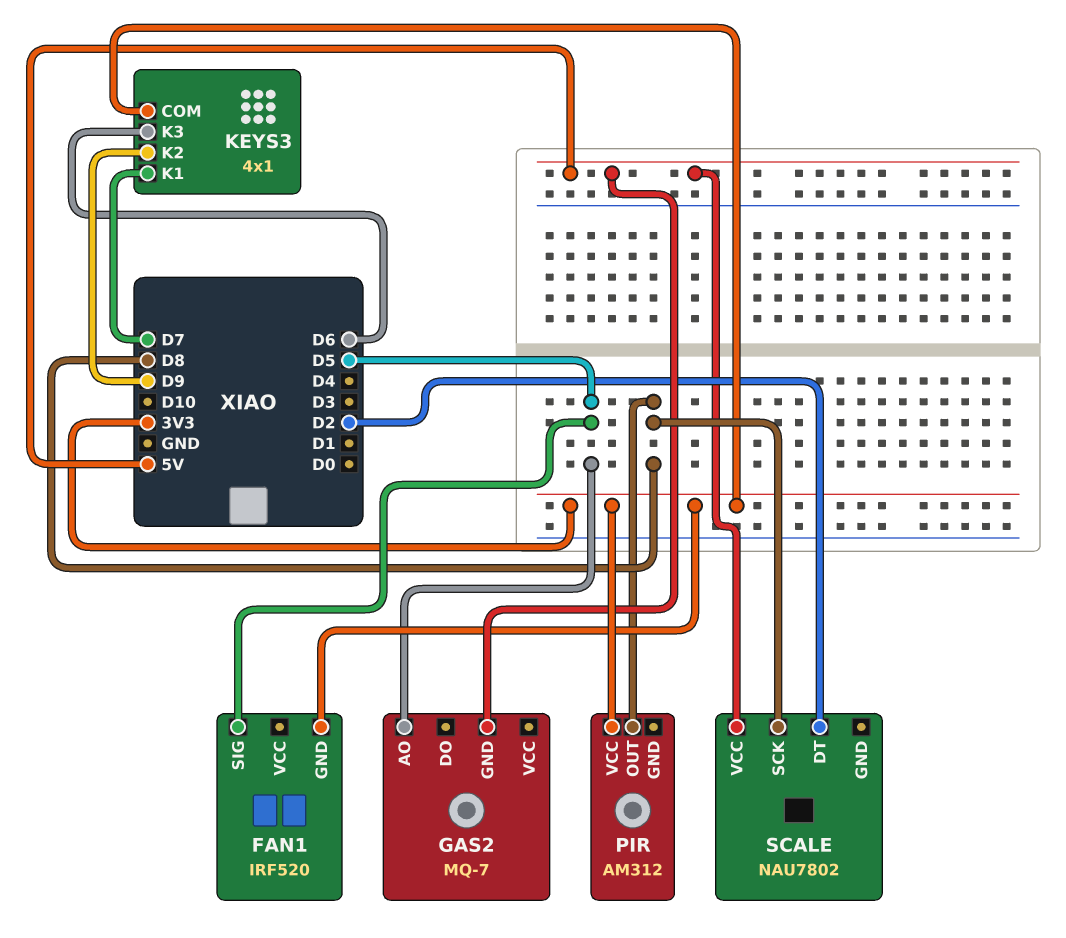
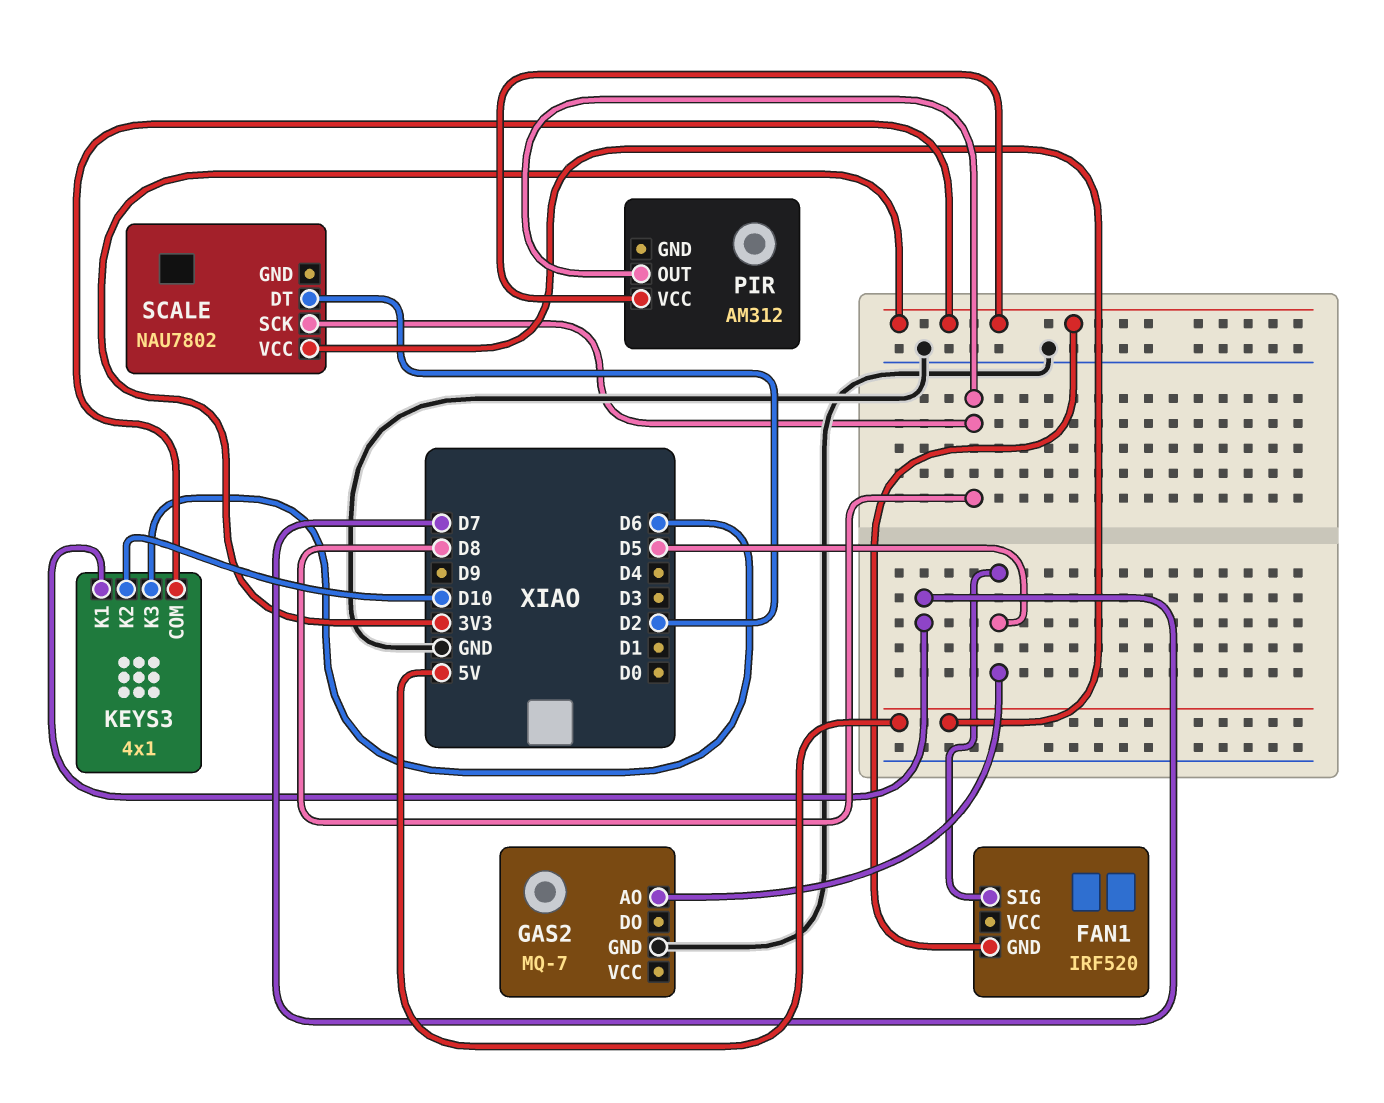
GAS2 pin GND: 5V -> GND
KEYS3 pin K2: D9 -> D10

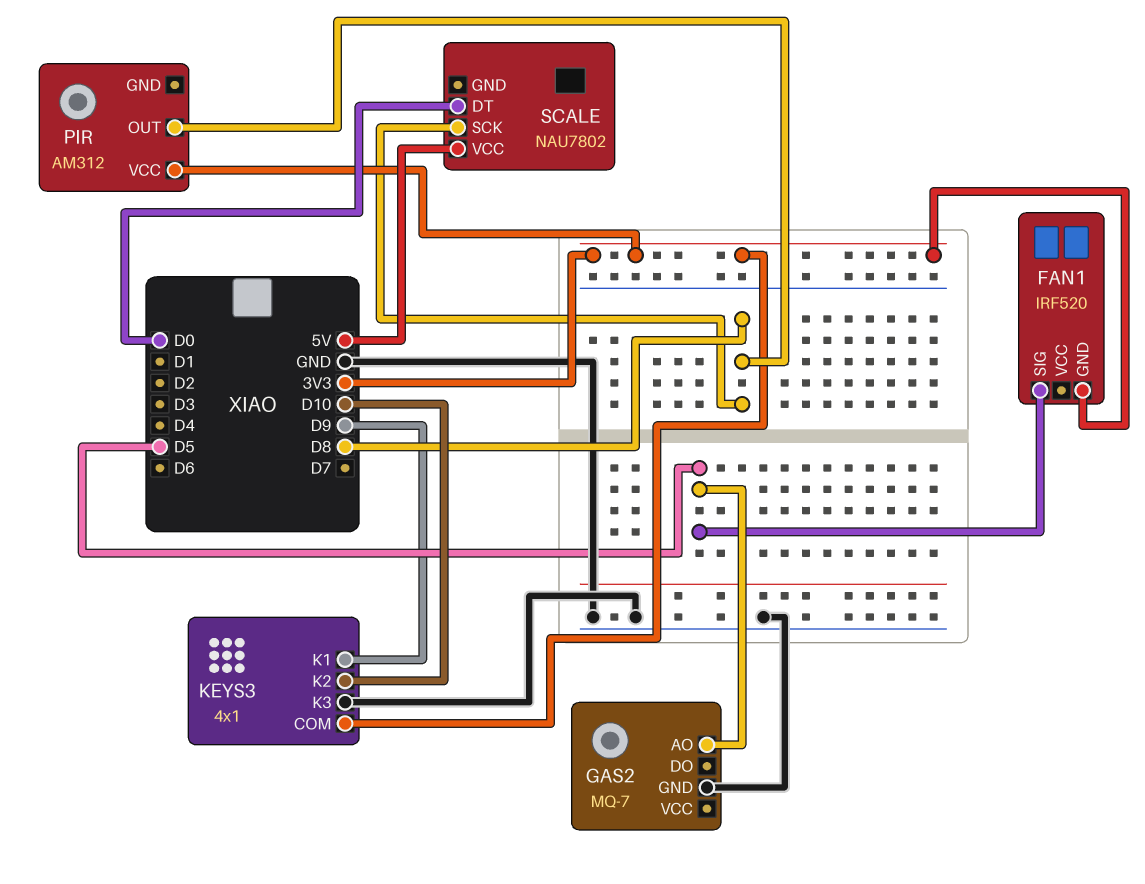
KEYS3 pin K1: D7 -> D9
KEYS3 pin K3: D6 -> GND
SCALE pin DT: D2 -> D0

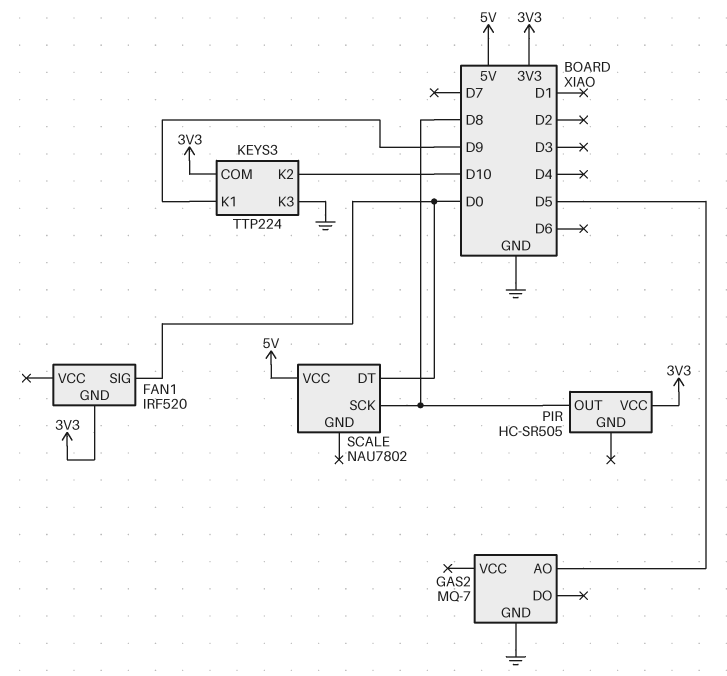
FAN1 pin SIG: D5 -> D0
KEYS3: 4x1 -> TTP224
PIR: AM312 -> HC-SR505

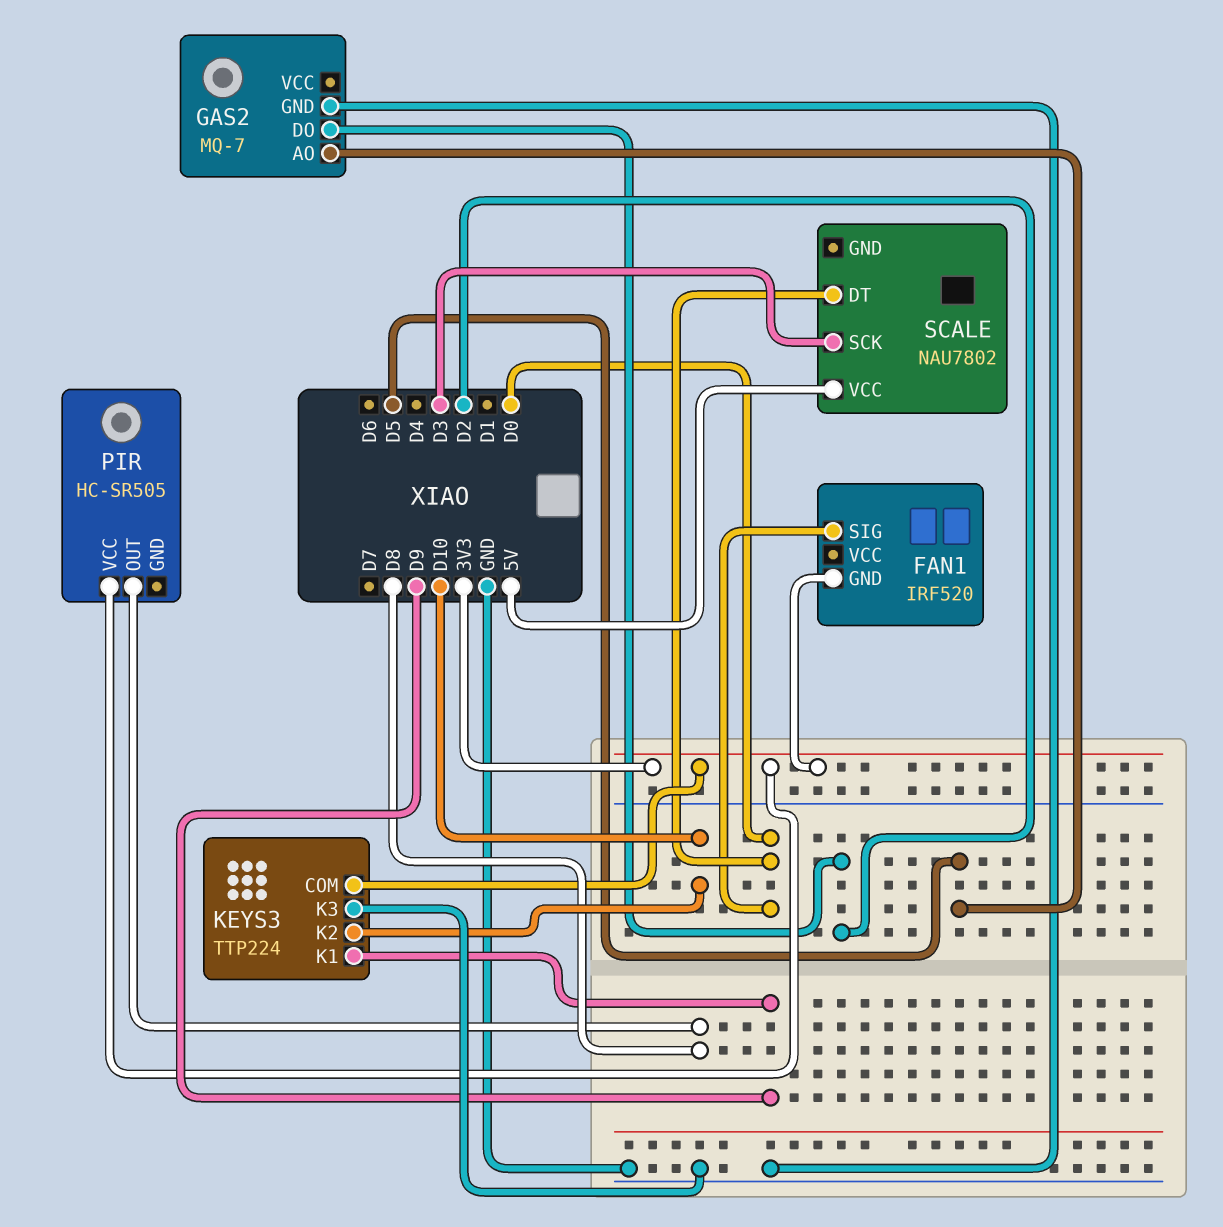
GAS2 pin DO: none -> D2
SCALE pin SCK: D8 -> D3

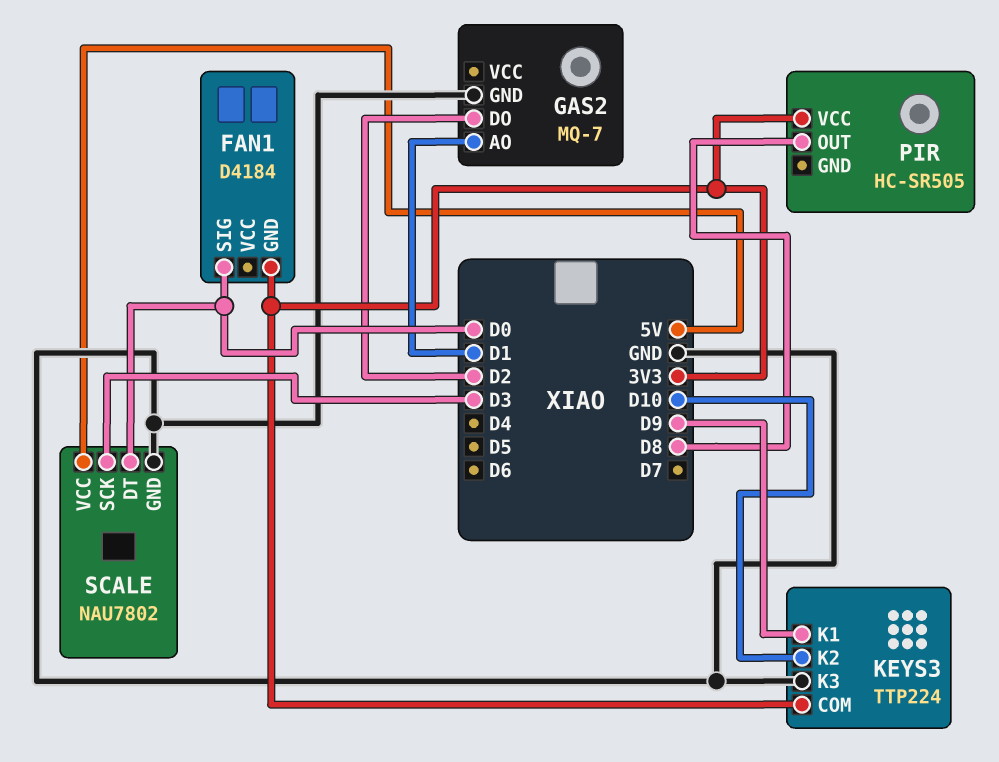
FAN1: IRF520 -> D4184
GAS2 pin AO: D5 -> D1
SCALE pin GND: none -> GND

